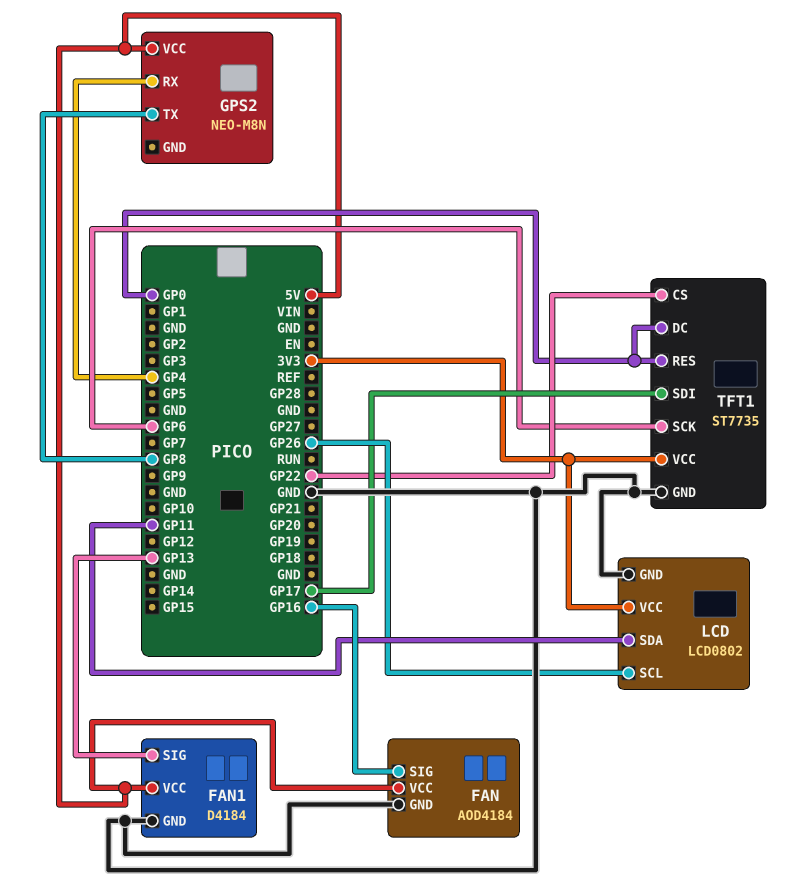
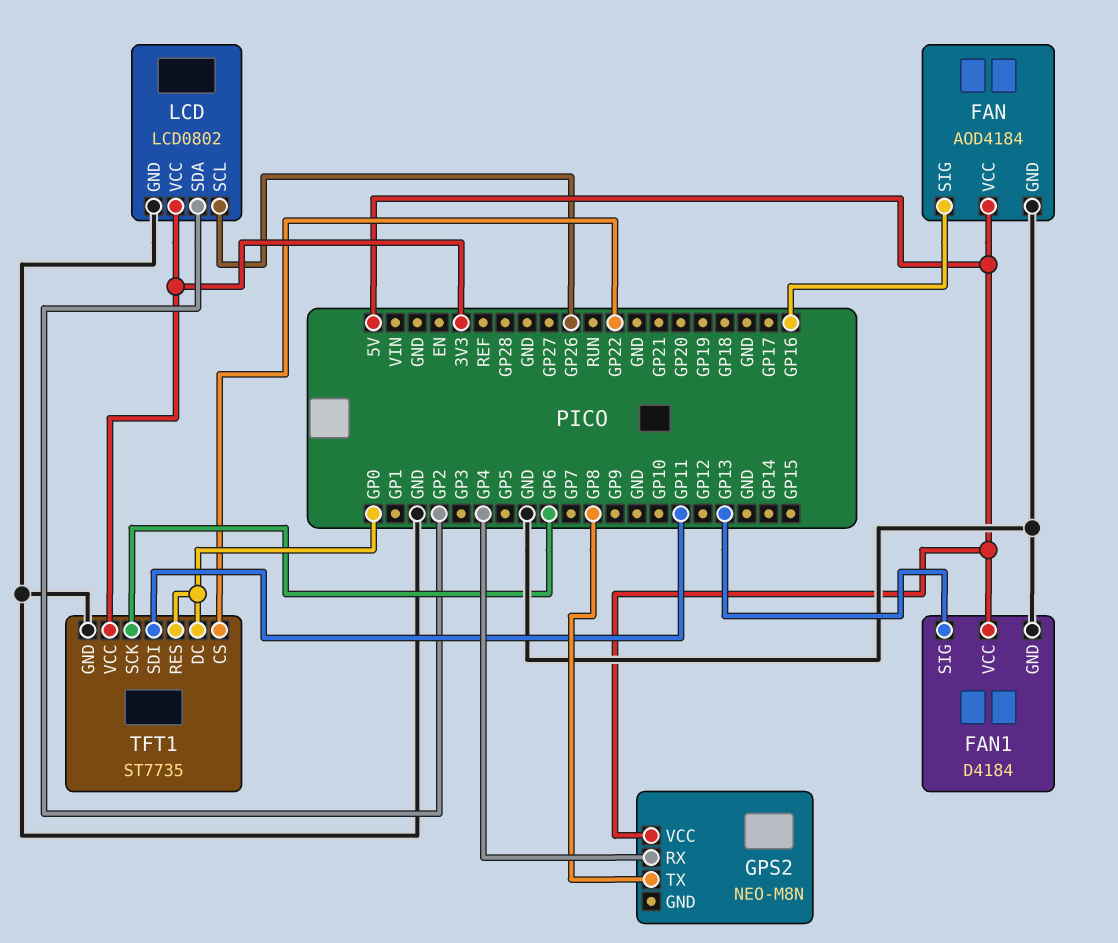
LCD pin SDA: GP11 -> GP2
TFT1 pin SDI: GP17 -> GP11

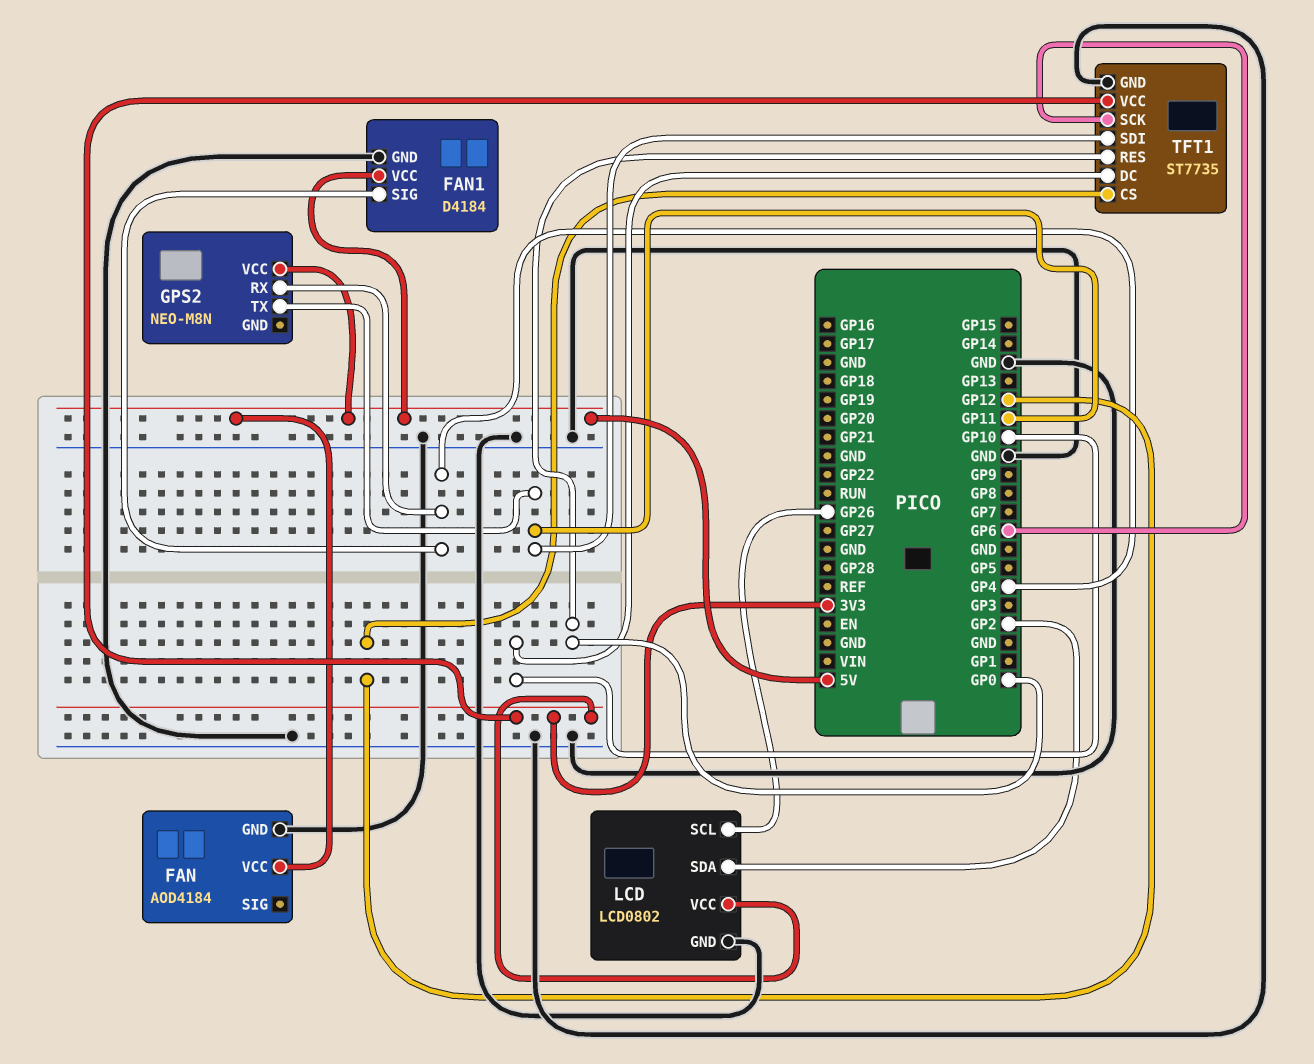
FAN pin SIG: GP16 -> none
FAN1 pin SIG: GP13 -> GP4
GPS2 pin TX: GP8 -> GP11
TFT1 pin CS: GP22 -> GP12
TFT1 pin DC: GP0 -> GP10

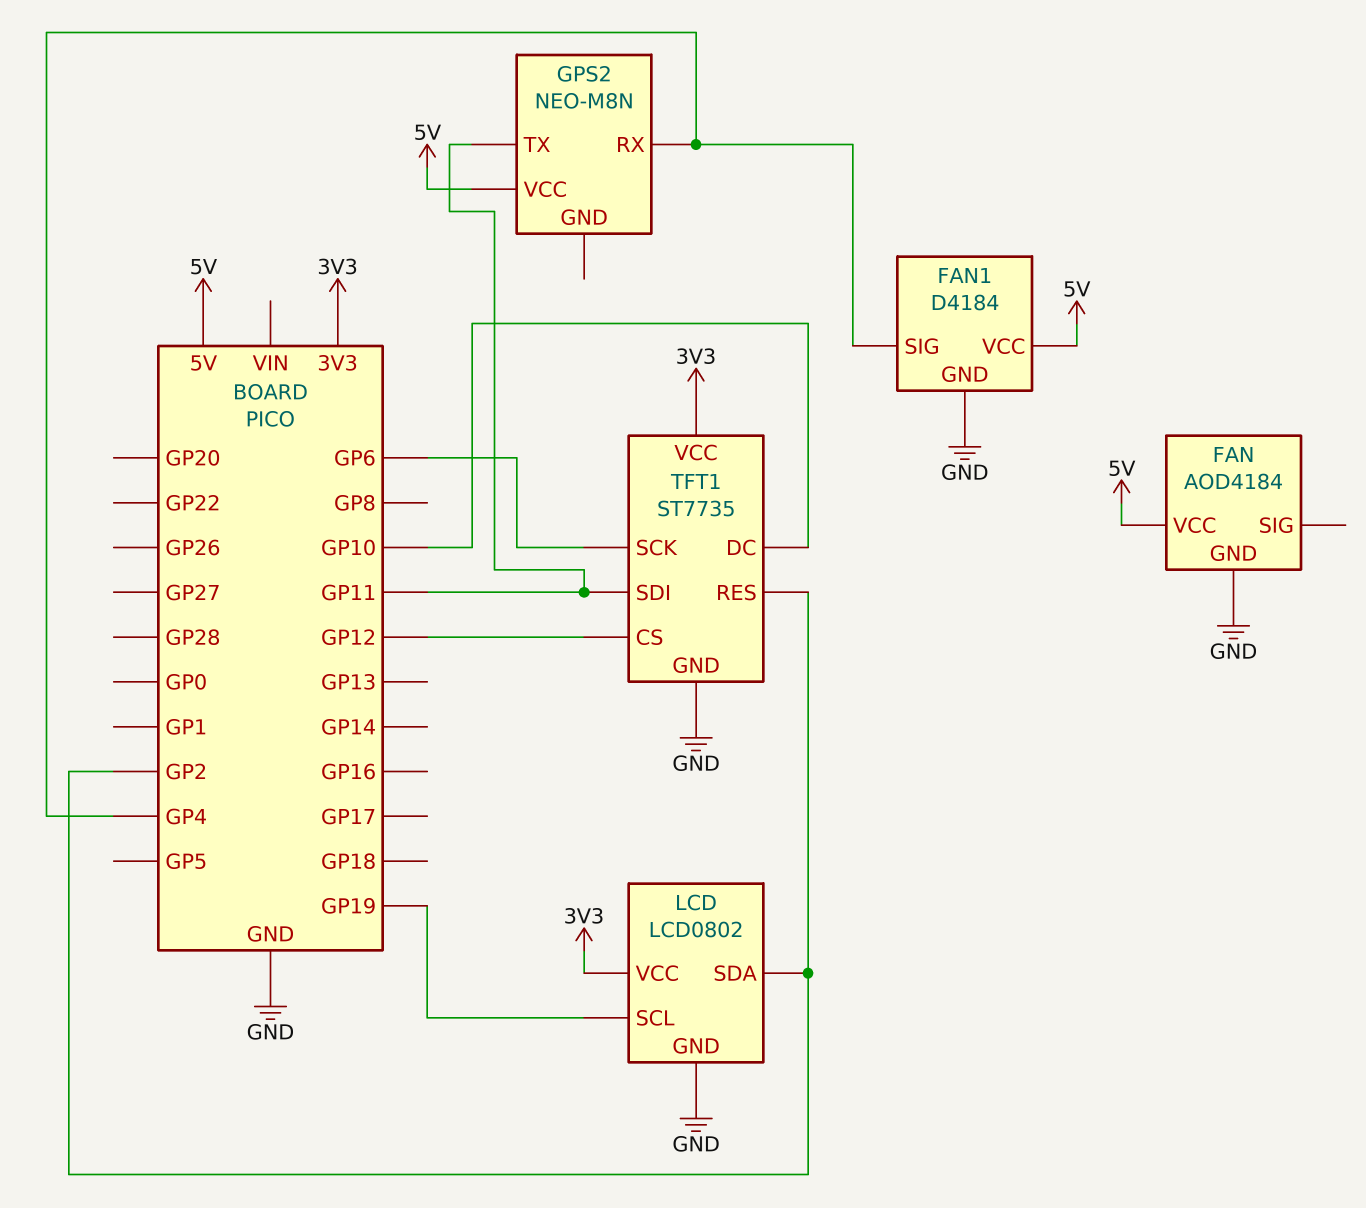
LCD pin SCL: GP26 -> GP19
TFT1 pin RES: GP0 -> GP2

